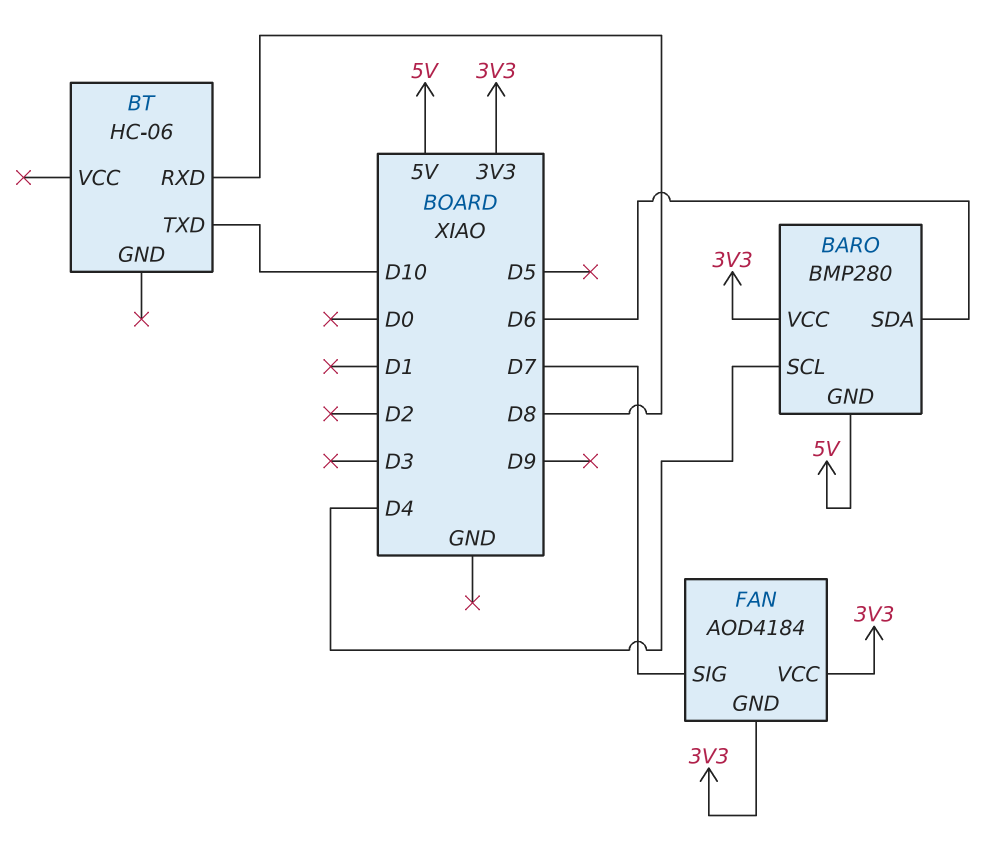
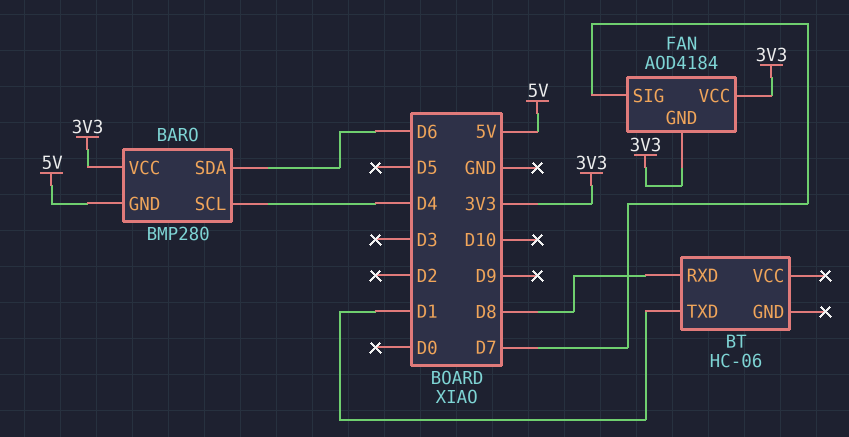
BT pin TXD: D10 -> D1

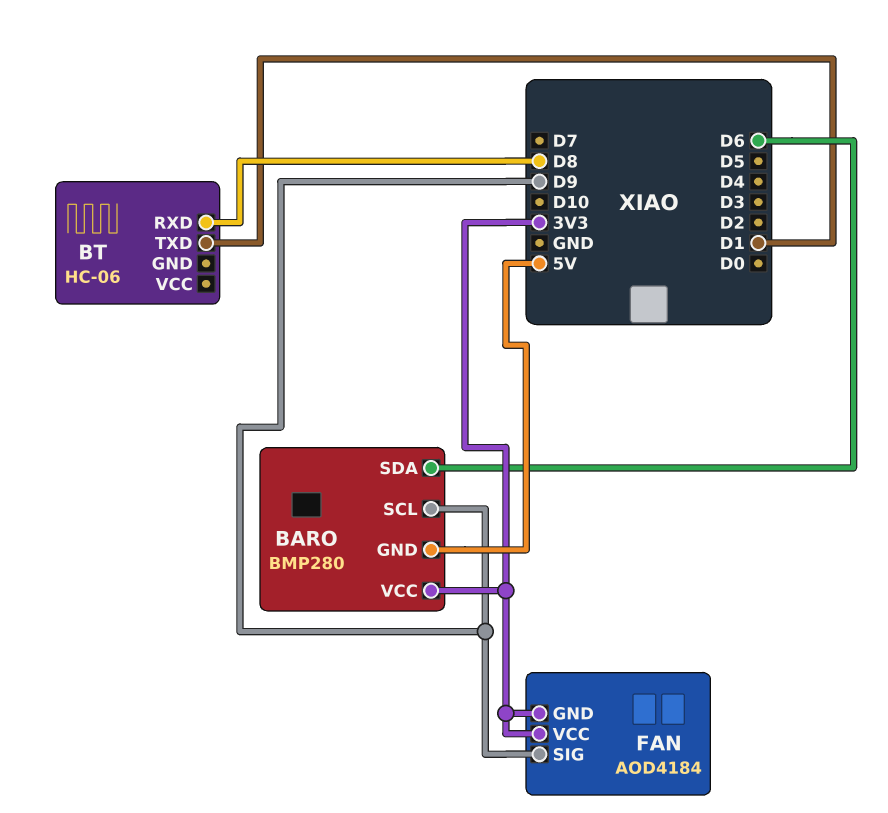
BARO pin SCL: D4 -> D9
FAN pin SIG: D7 -> D9

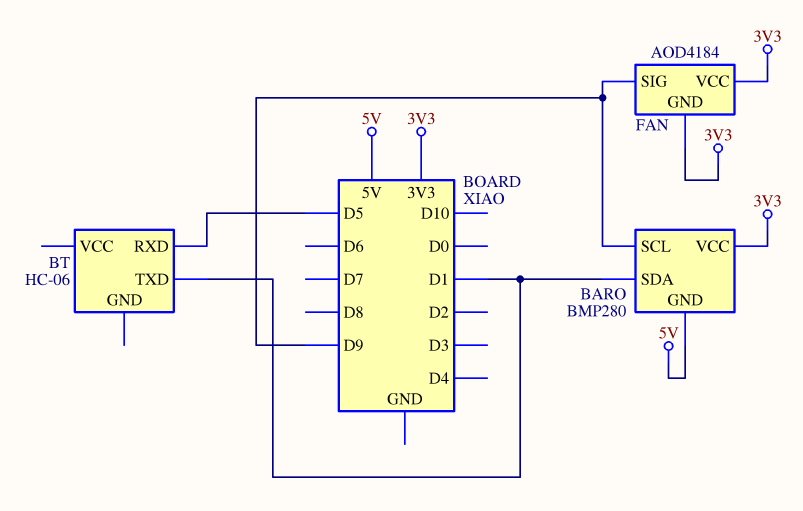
BARO pin SDA: D6 -> D1
BT pin RXD: D8 -> D5

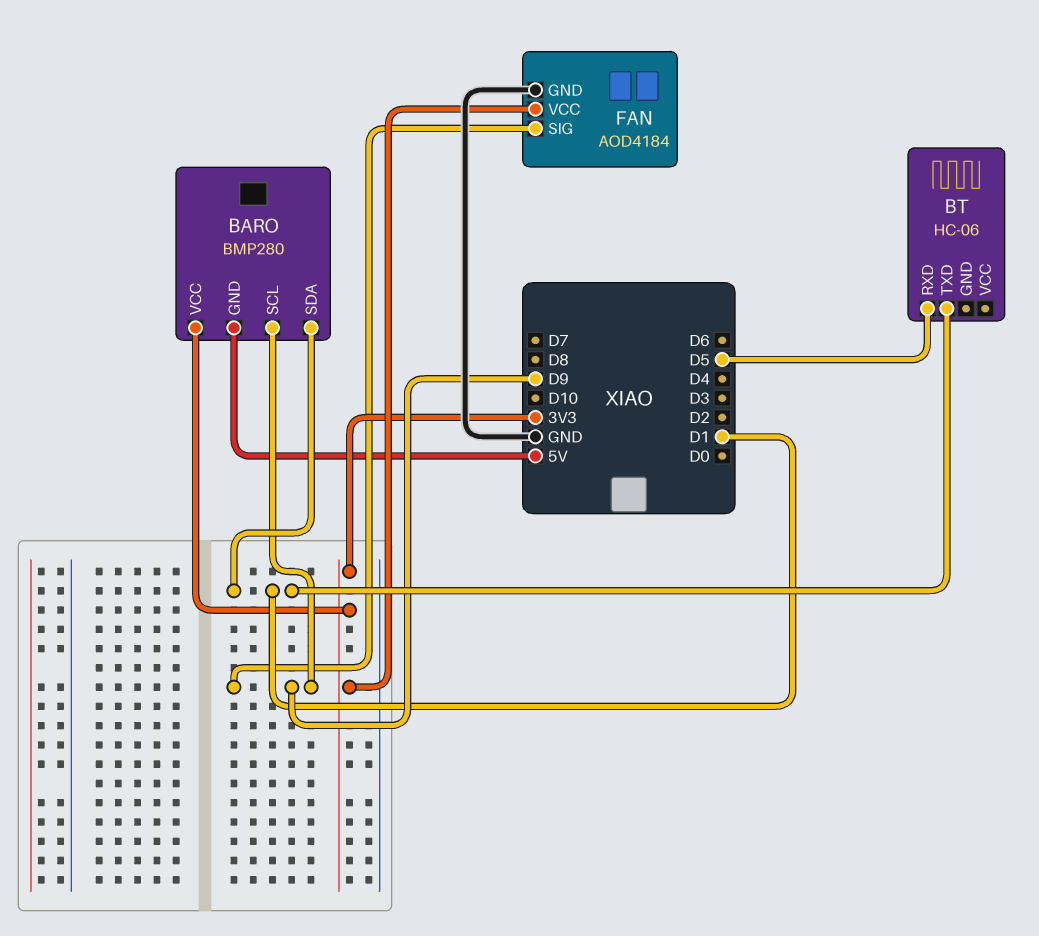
FAN pin GND: 3V3 -> GND

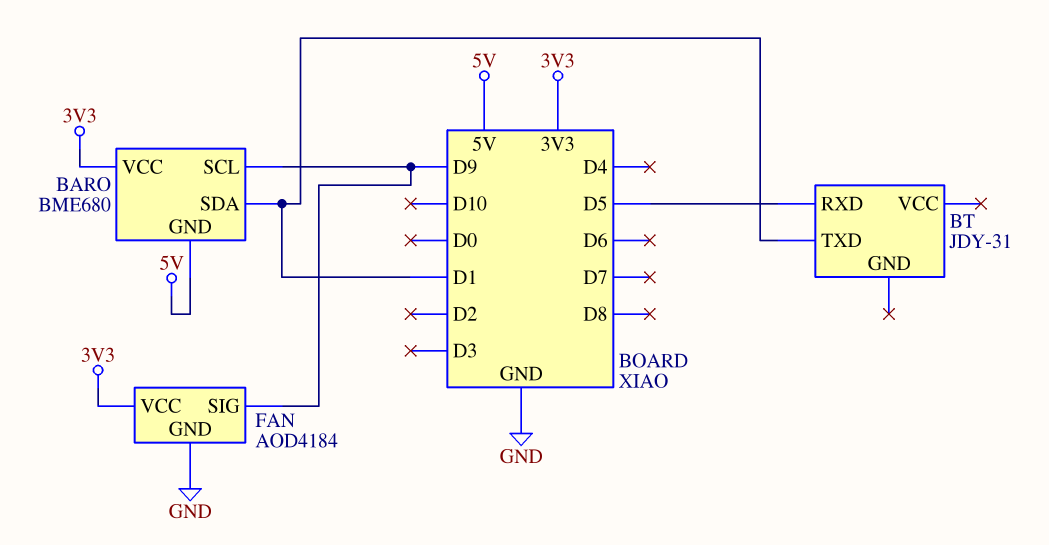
BARO: BMP280 -> BME680
BT: HC-06 -> JDY-31

